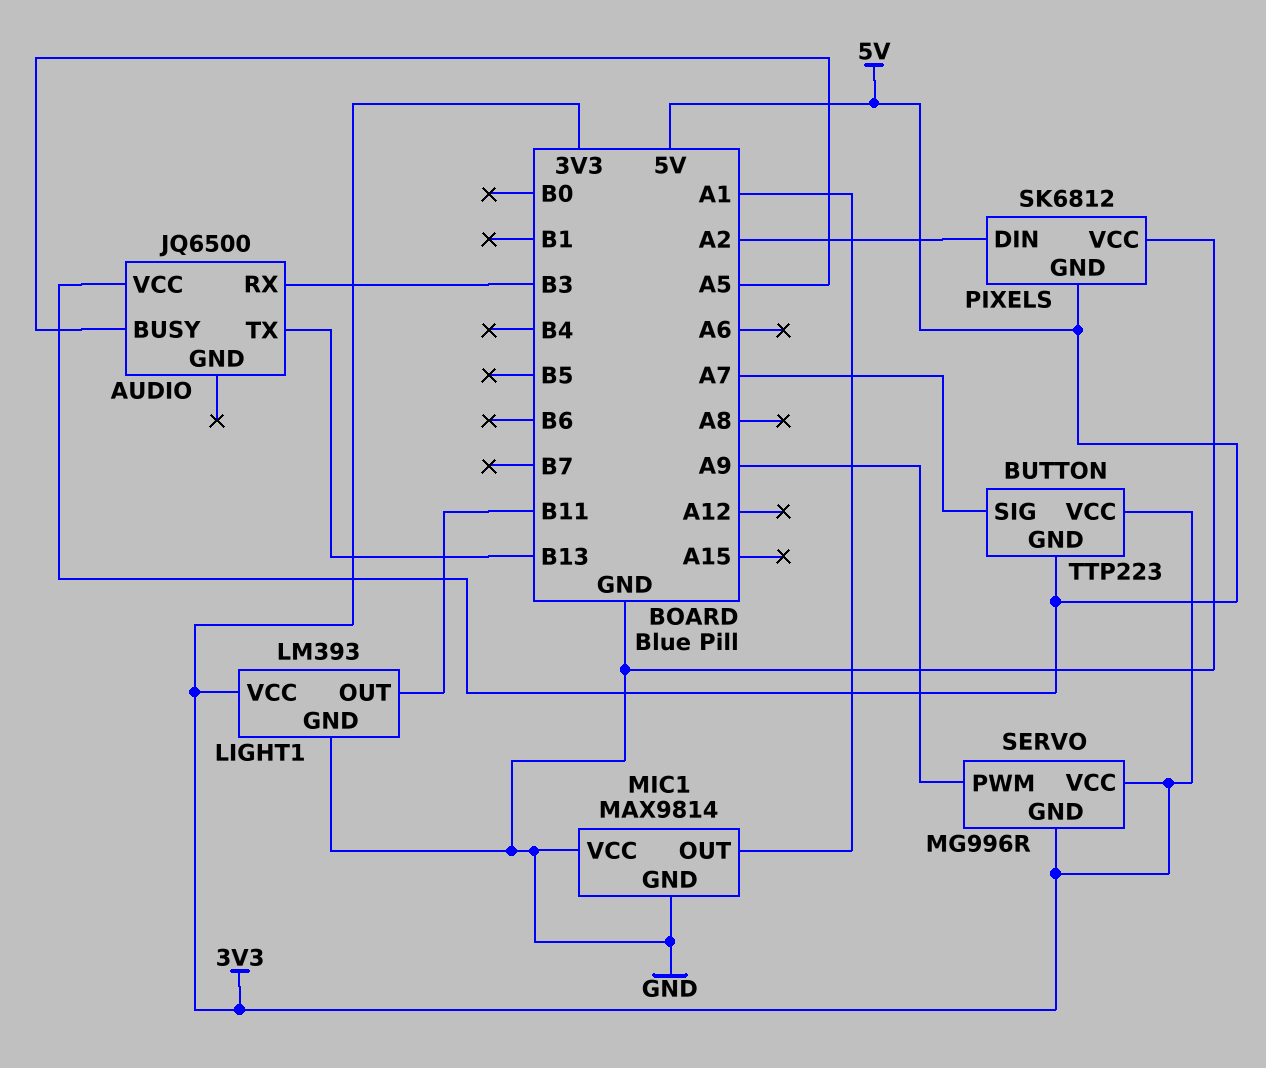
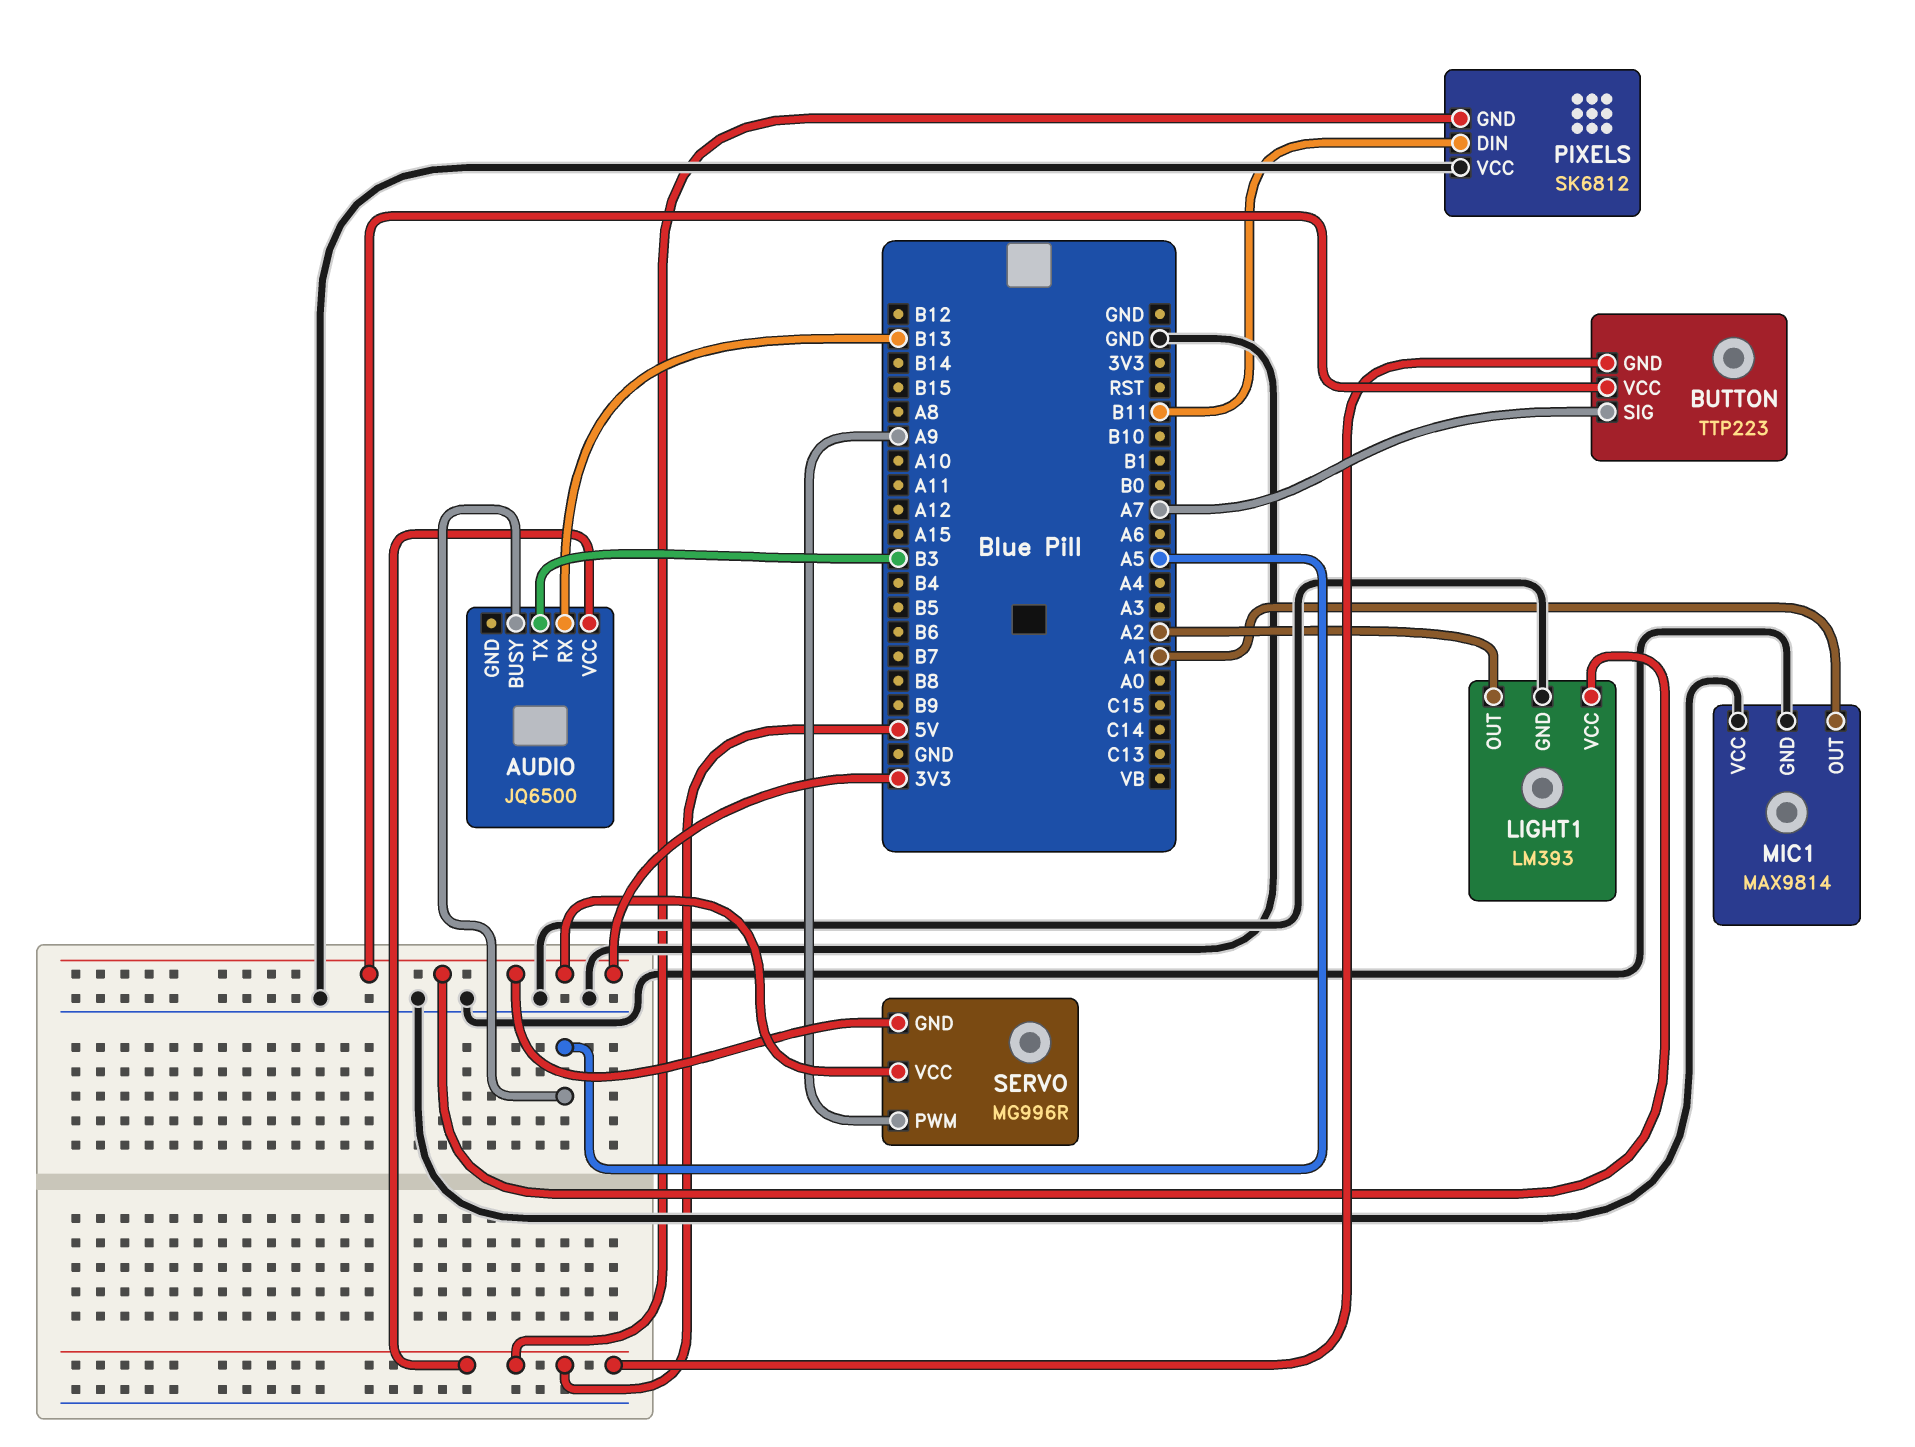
AUDIO pin RX: B3 -> B13
AUDIO pin TX: B13 -> B3
LIGHT1 pin OUT: B11 -> A2
PIXELS pin DIN: A2 -> B11

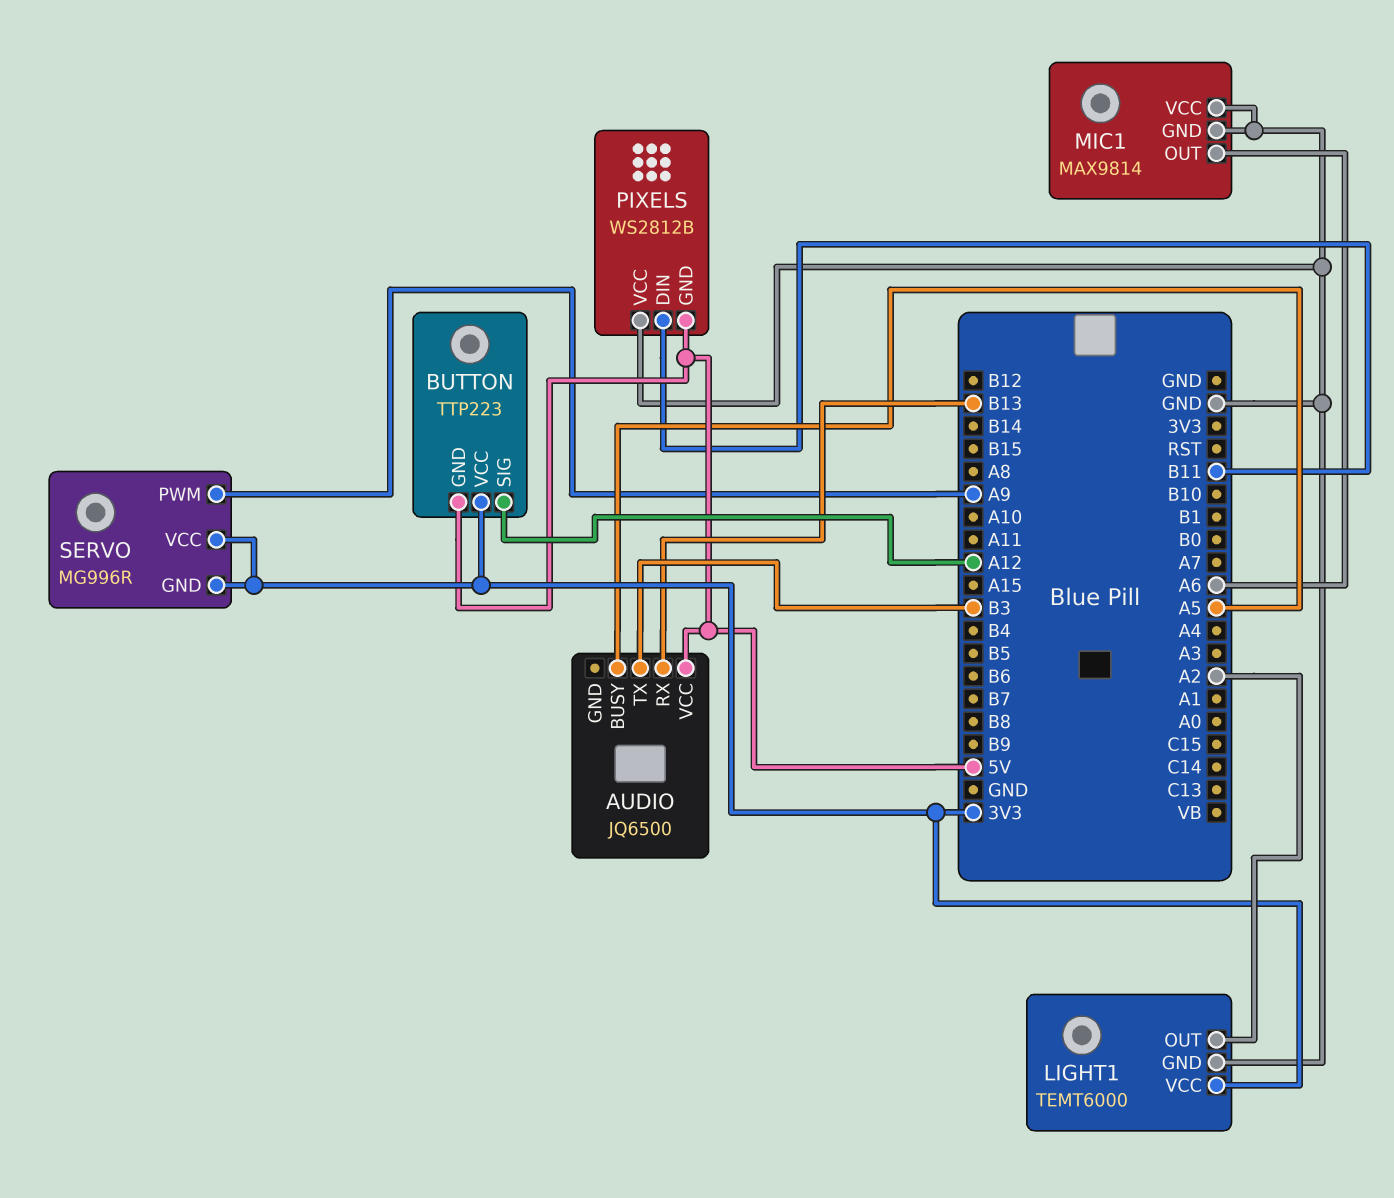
BUTTON pin SIG: A7 -> A12
LIGHT1: LM393 -> TEMT6000
MIC1 pin OUT: A1 -> A6
PIXELS: SK6812 -> WS2812B

